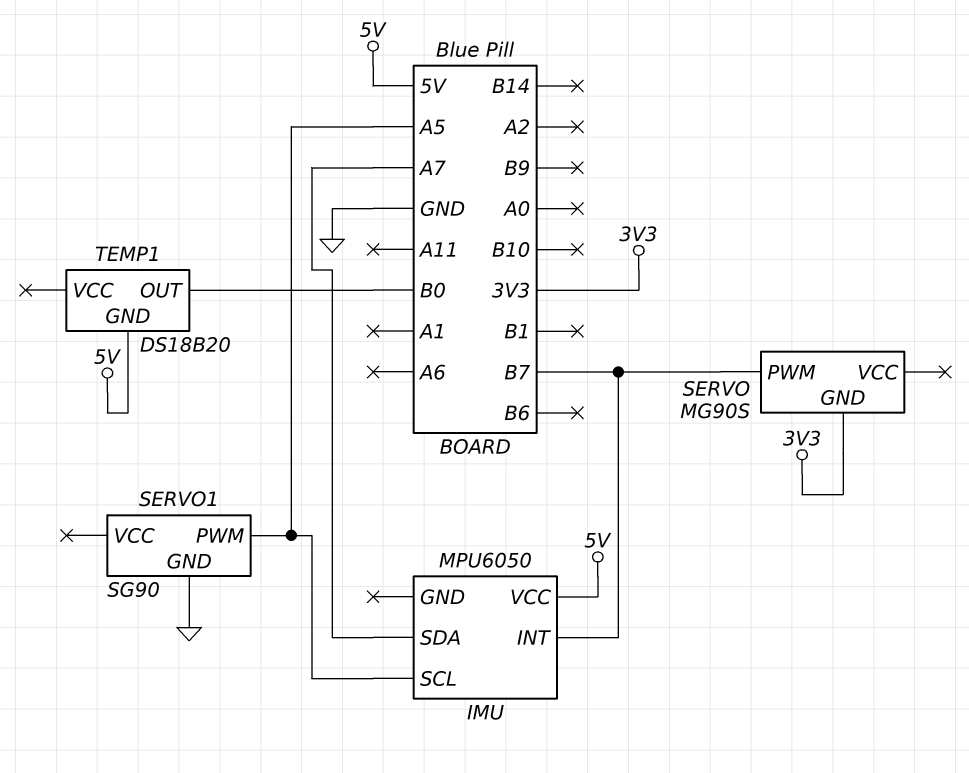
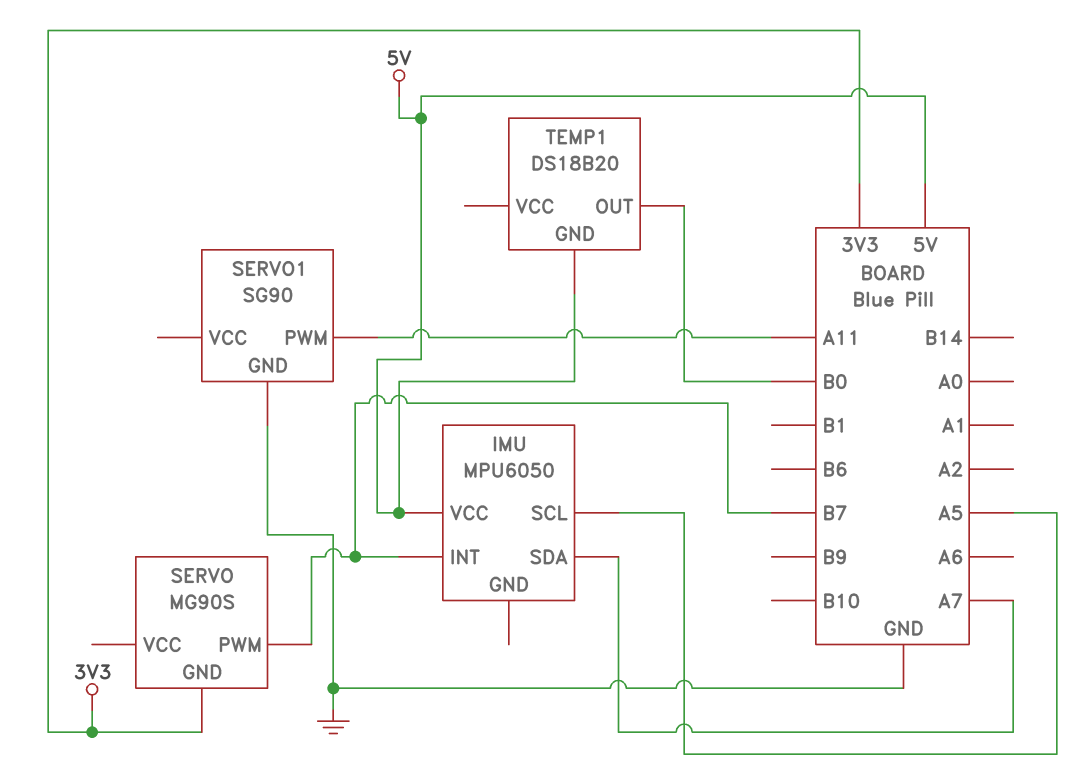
SERVO1 pin PWM: A5 -> A11

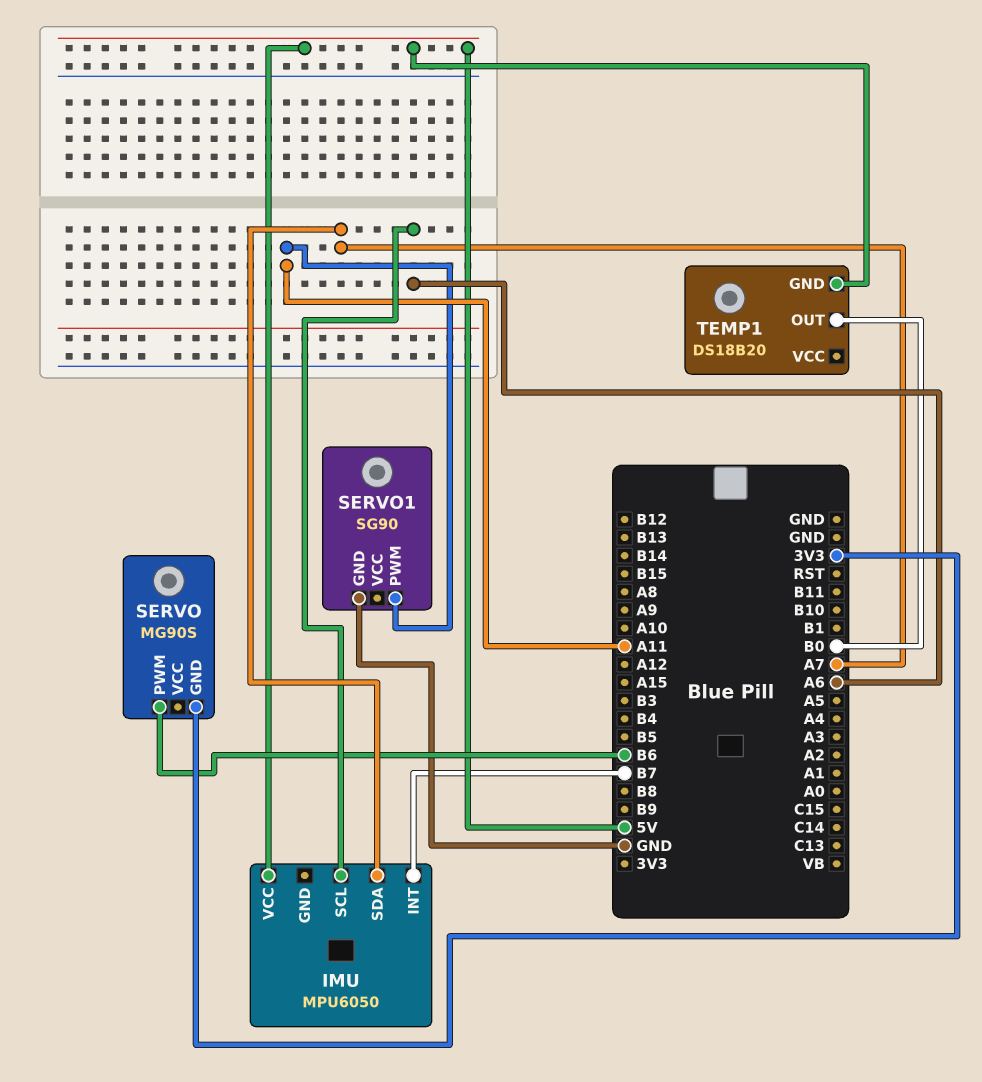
IMU pin SCL: A5 -> A6
SERVO pin PWM: B7 -> B6

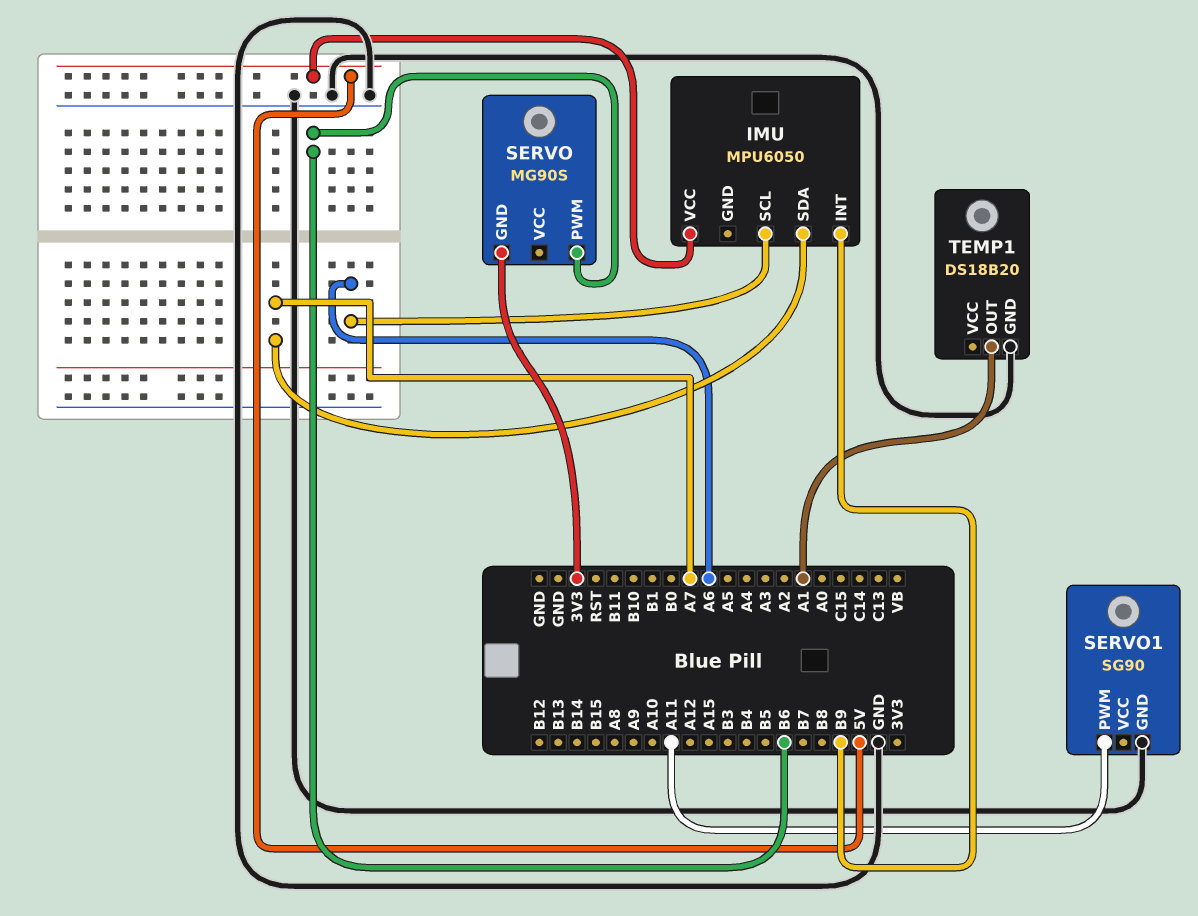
IMU pin INT: B7 -> B9
TEMP1 pin GND: 5V -> GND
TEMP1 pin OUT: B0 -> A1

